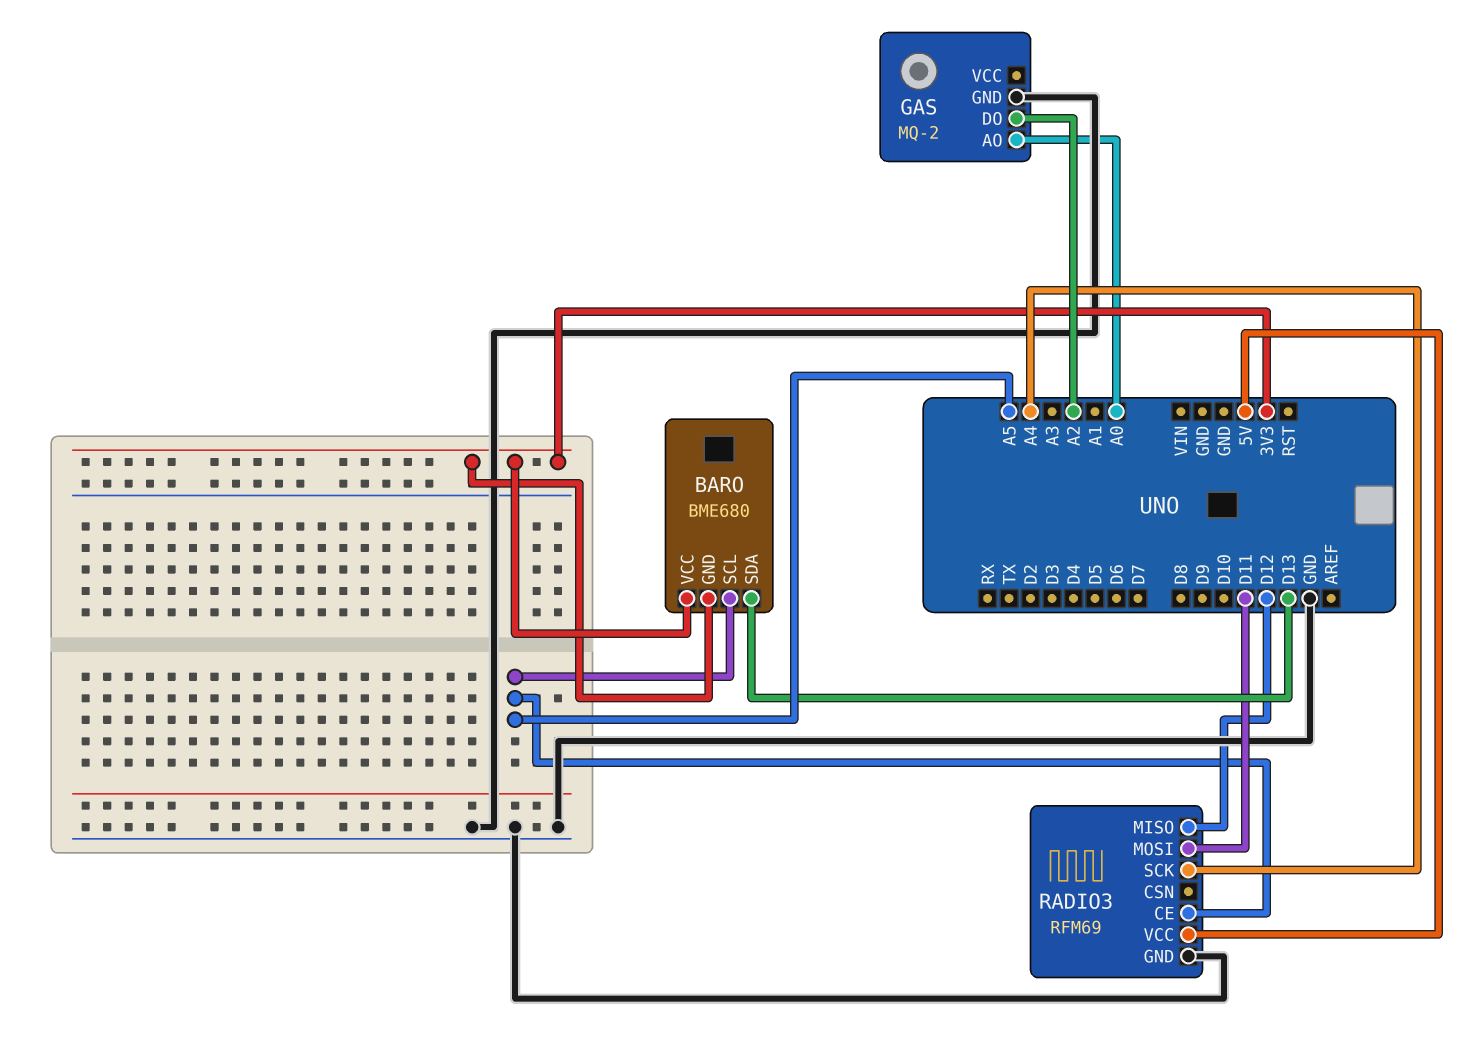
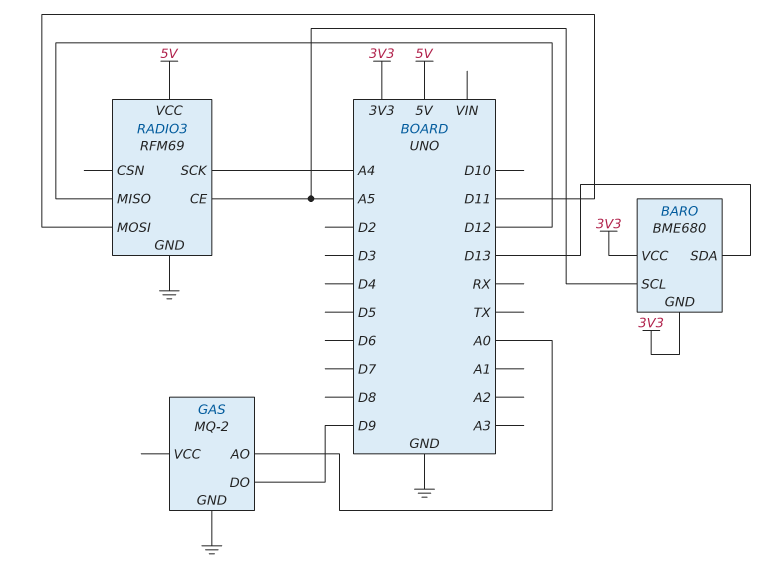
GAS pin DO: A2 -> D9

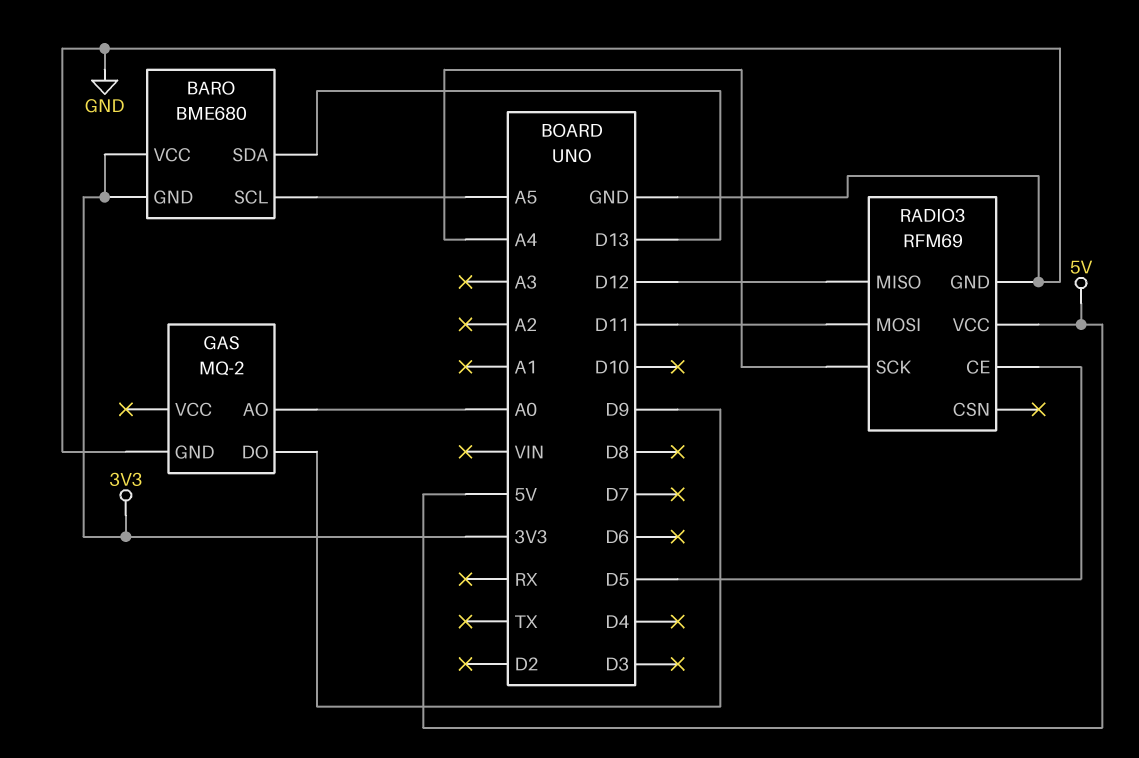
RADIO3 pin CE: A5 -> D5

